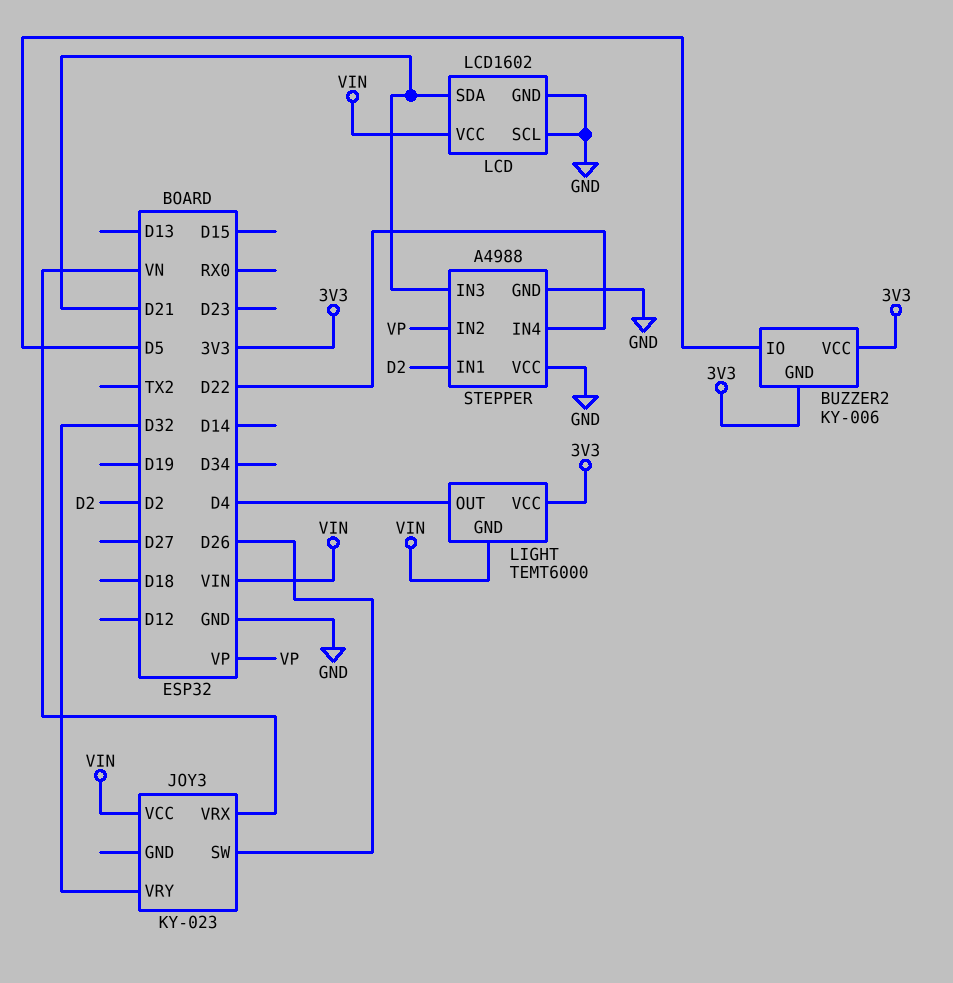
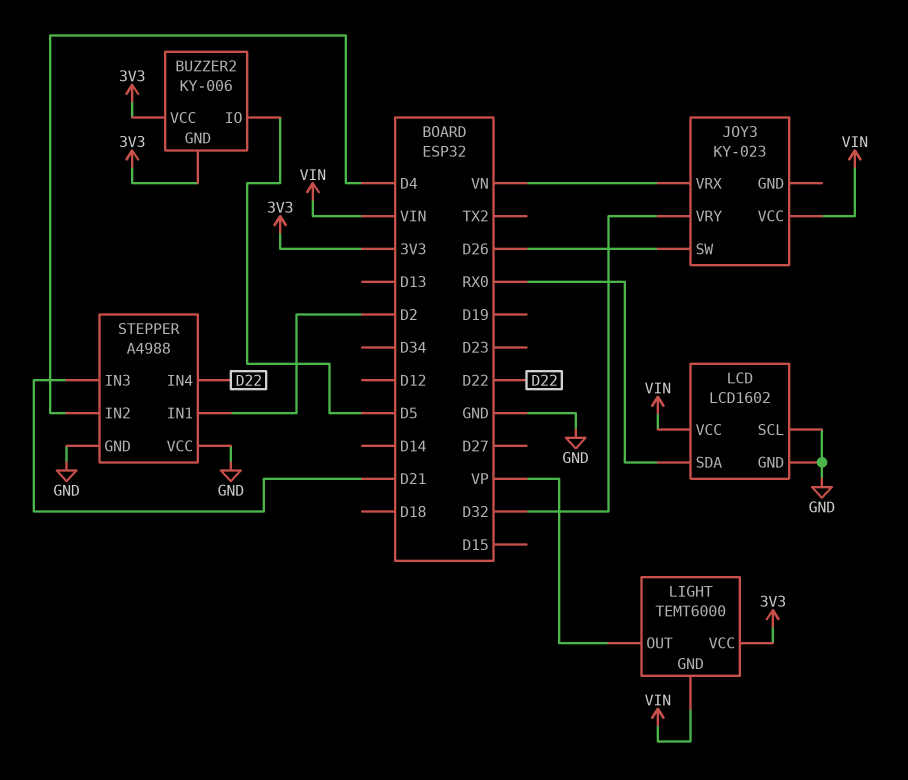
LCD pin SDA: D21 -> RX0
LIGHT pin OUT: D4 -> VP
STEPPER pin IN2: VP -> D4

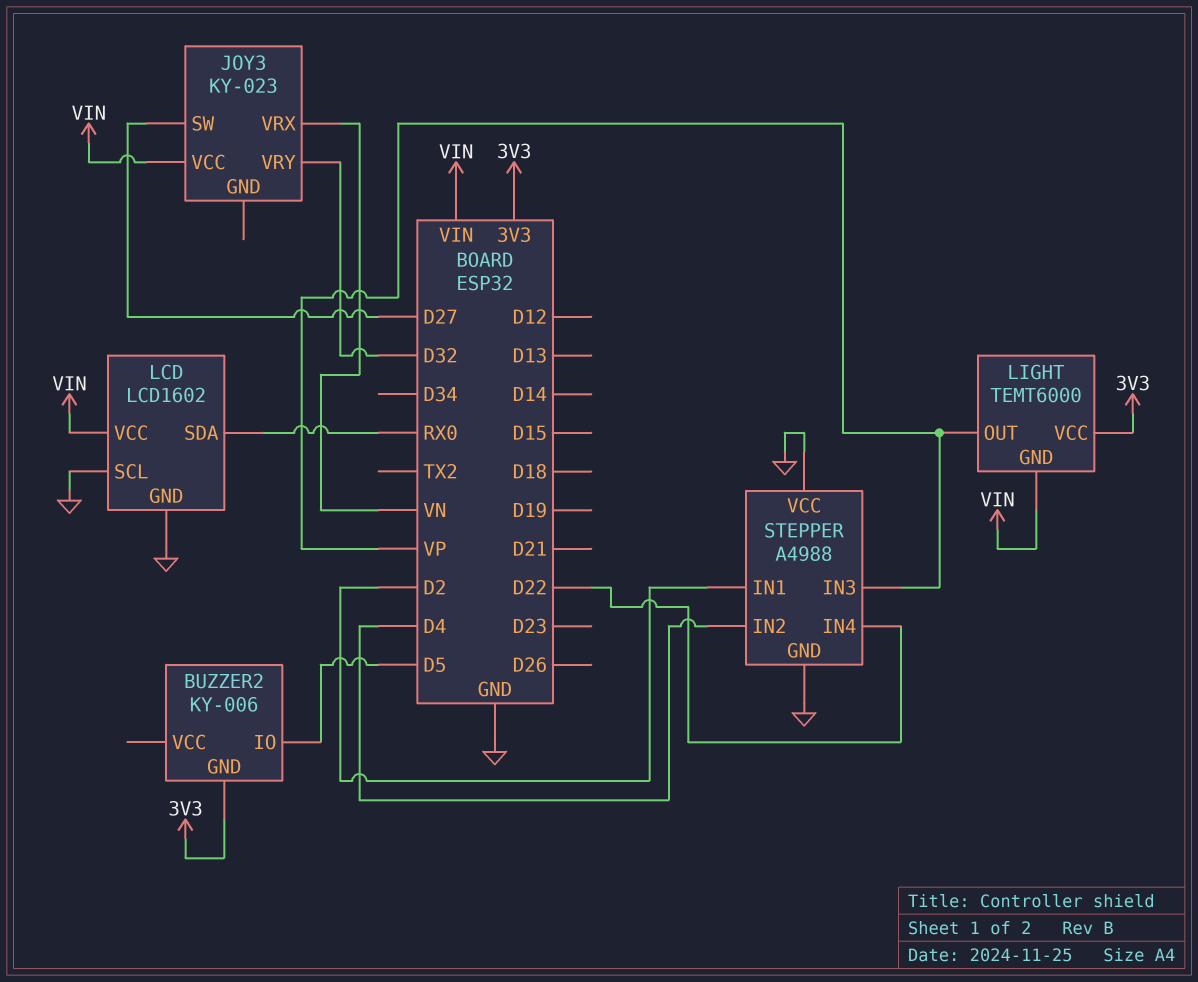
BUZZER2 pin VCC: 3V3 -> none
JOY3 pin SW: D26 -> D27
STEPPER pin IN3: D21 -> VP

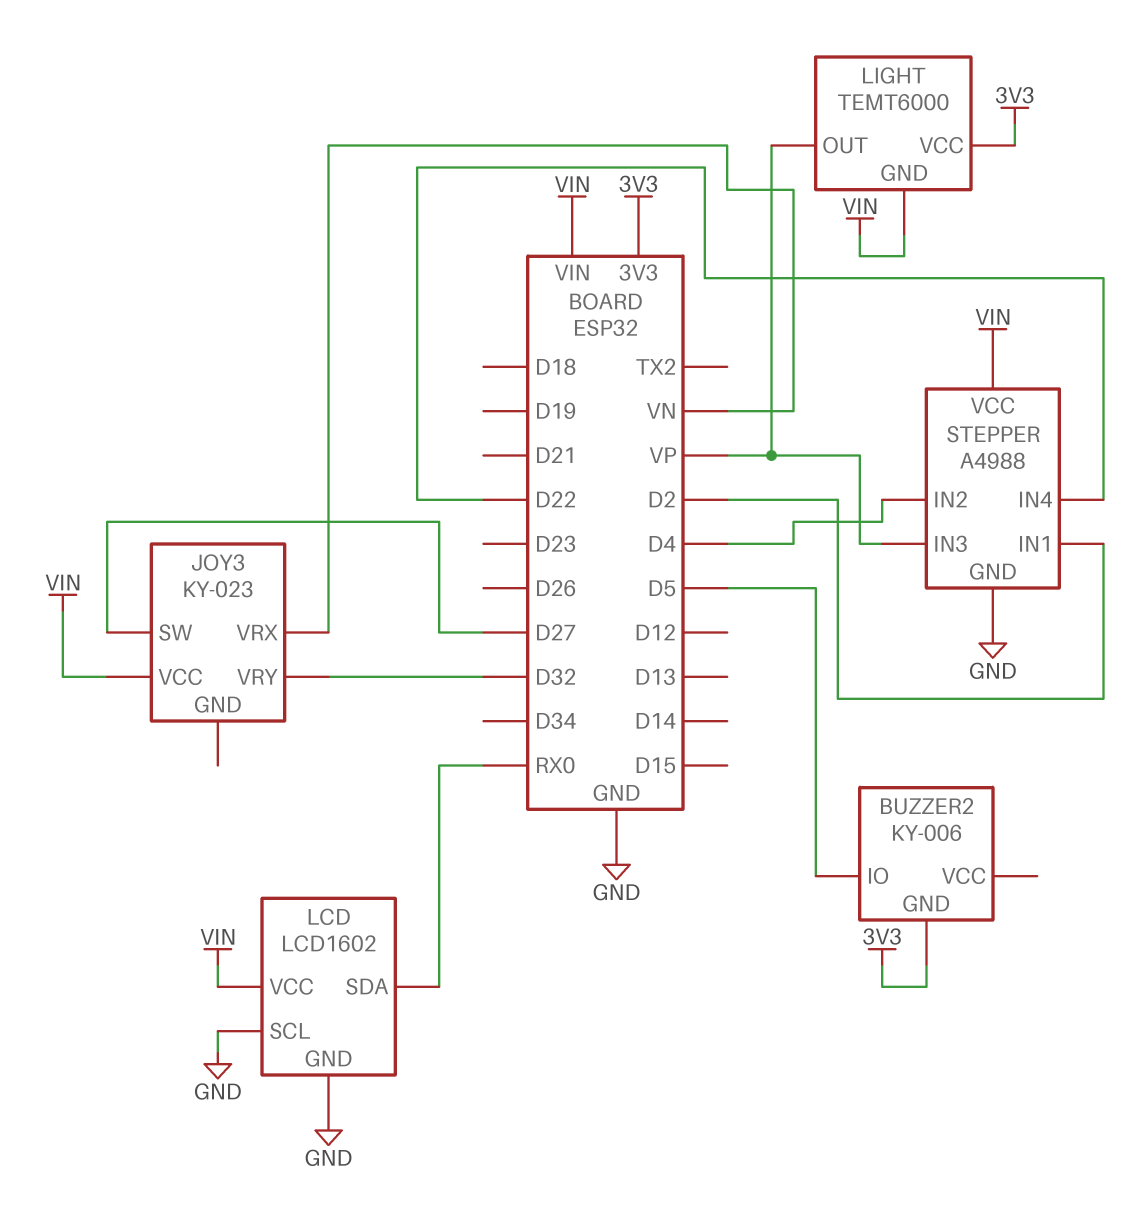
STEPPER pin VCC: GND -> VIN

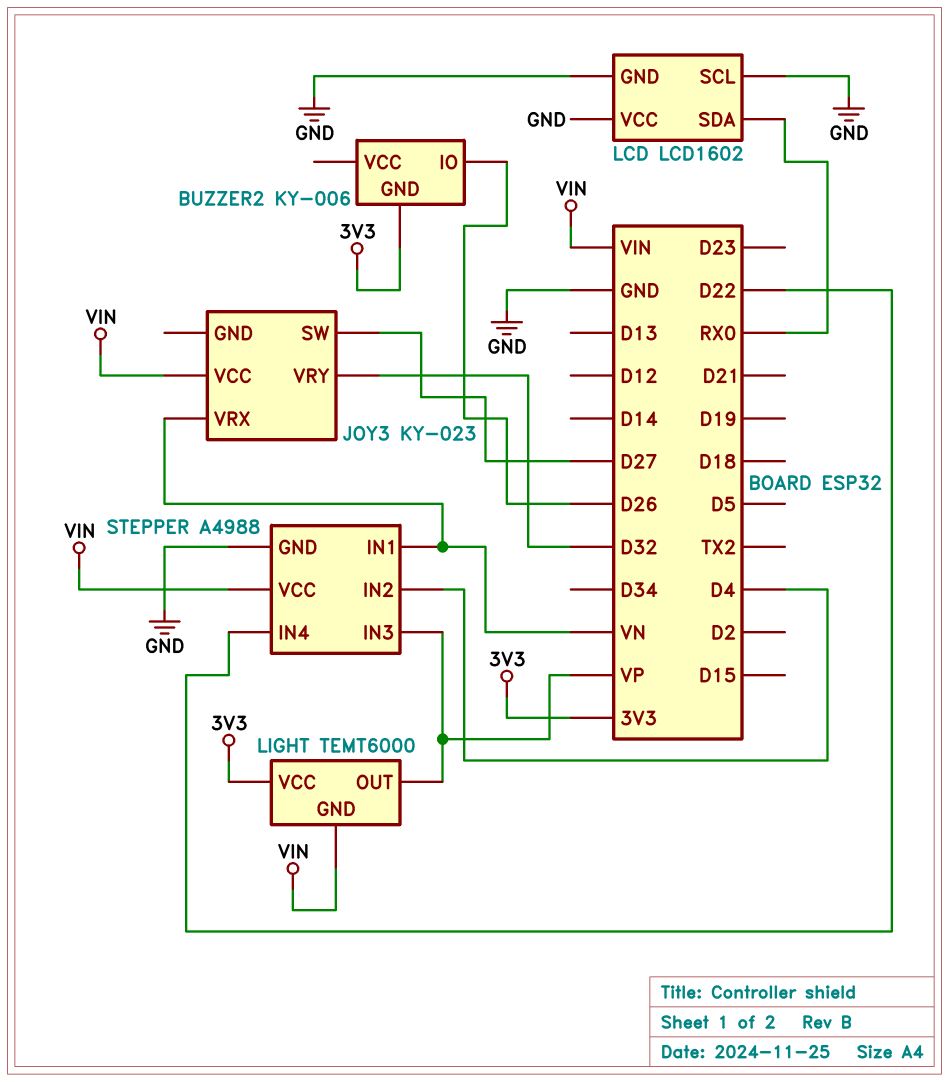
BUZZER2 pin IO: D5 -> D26
LCD pin VCC: VIN -> GND
STEPPER pin IN1: D2 -> VN

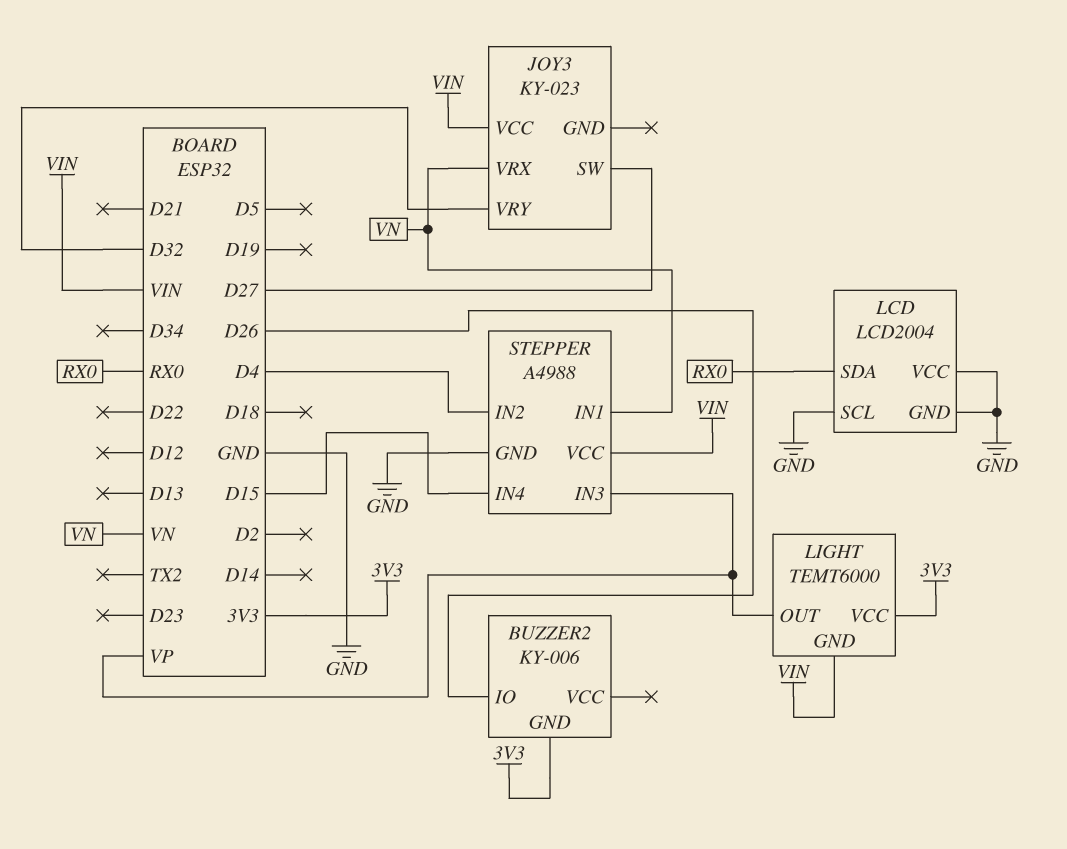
LCD: LCD1602 -> LCD2004
STEPPER pin IN4: D22 -> D15

